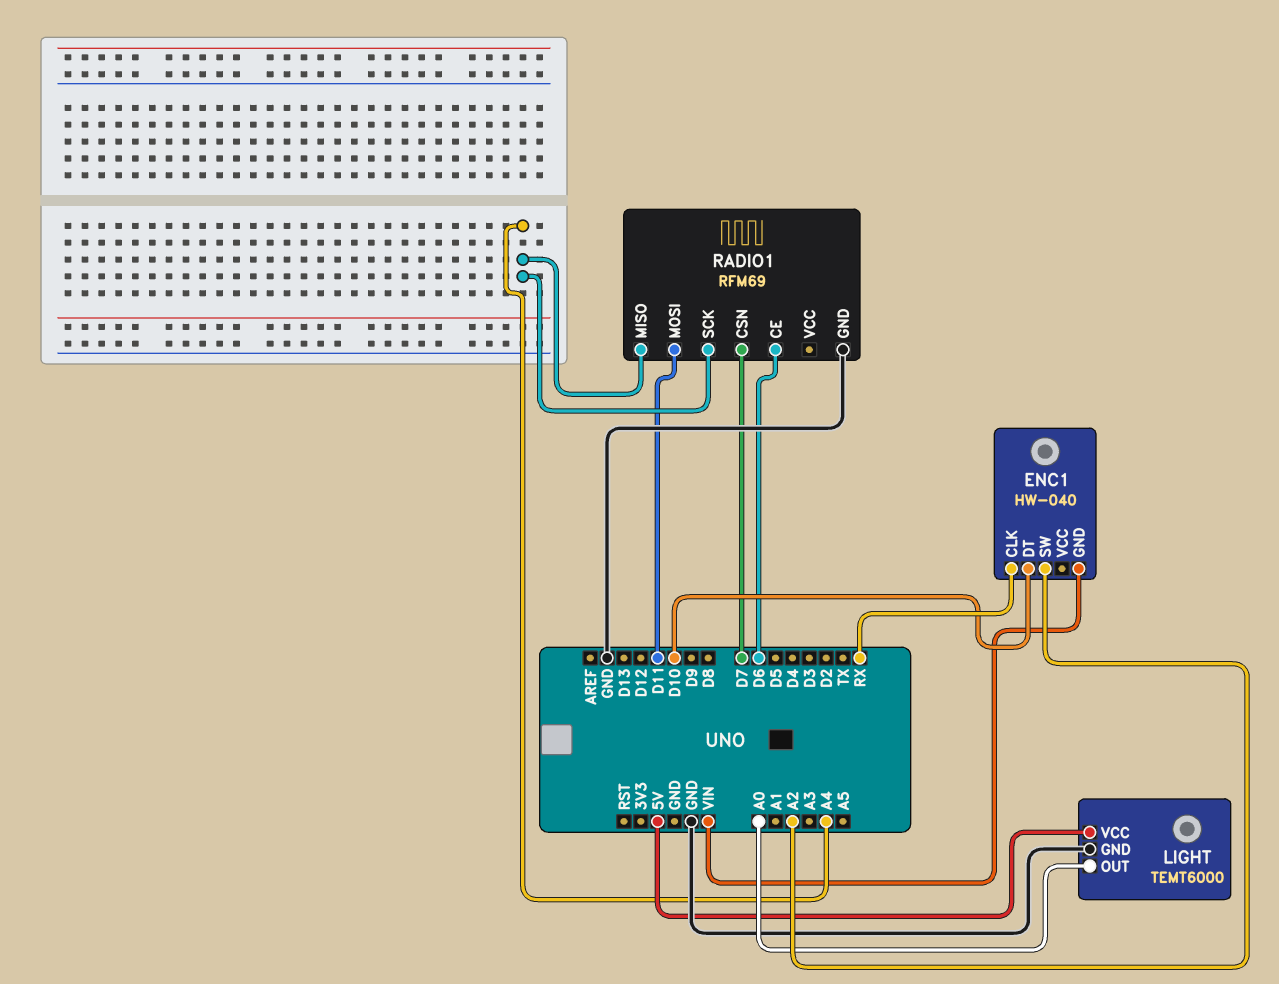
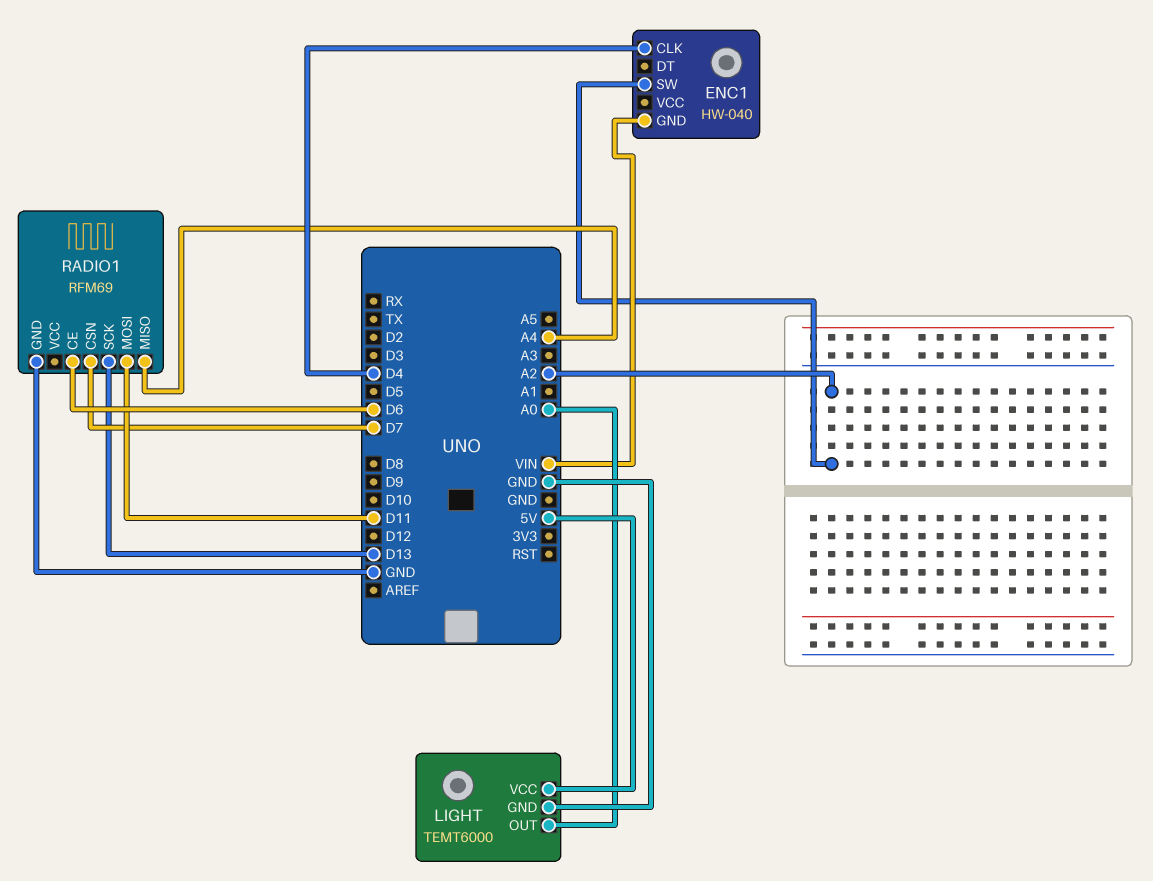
ENC1 pin CLK: RX -> D4
ENC1 pin DT: D10 -> none
RADIO1 pin SCK: A4 -> D13

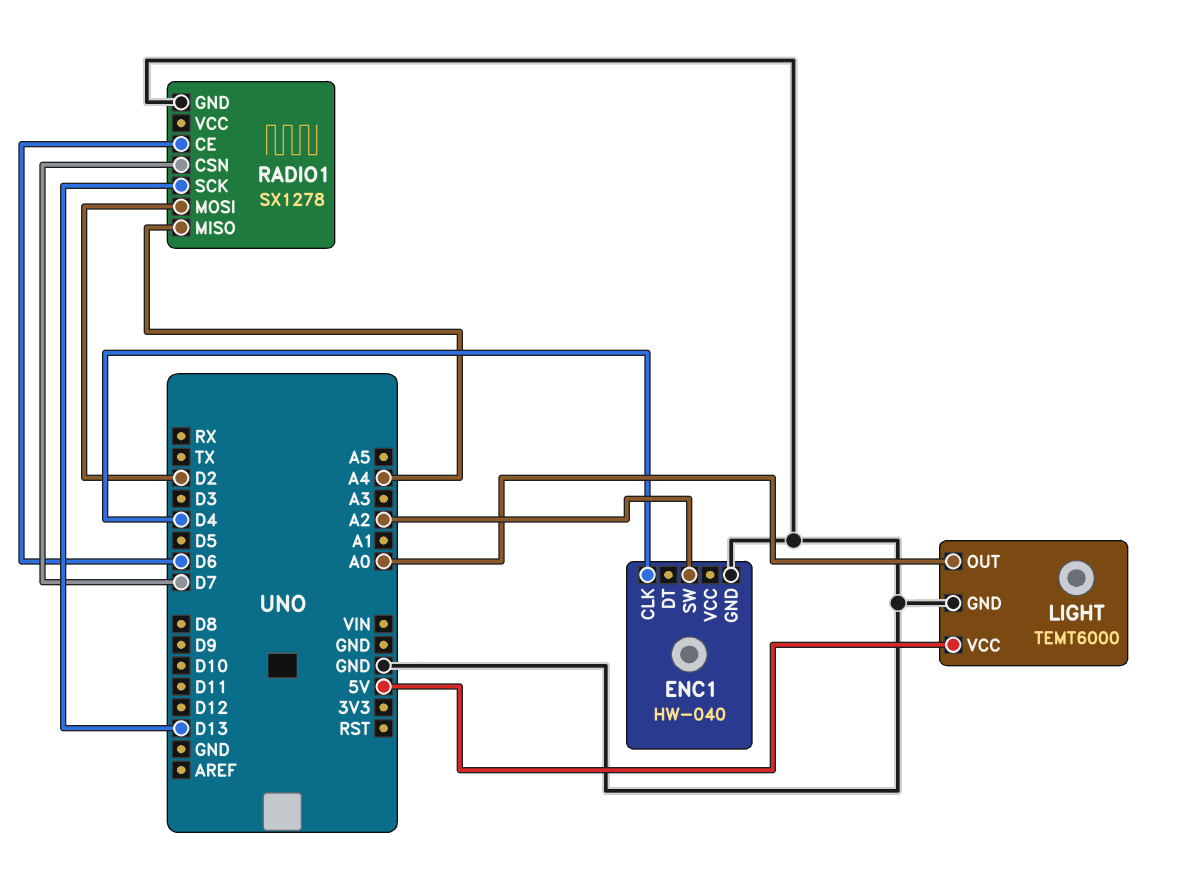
ENC1 pin GND: VIN -> GND
RADIO1: RFM69 -> SX1278
RADIO1 pin MOSI: D11 -> D2

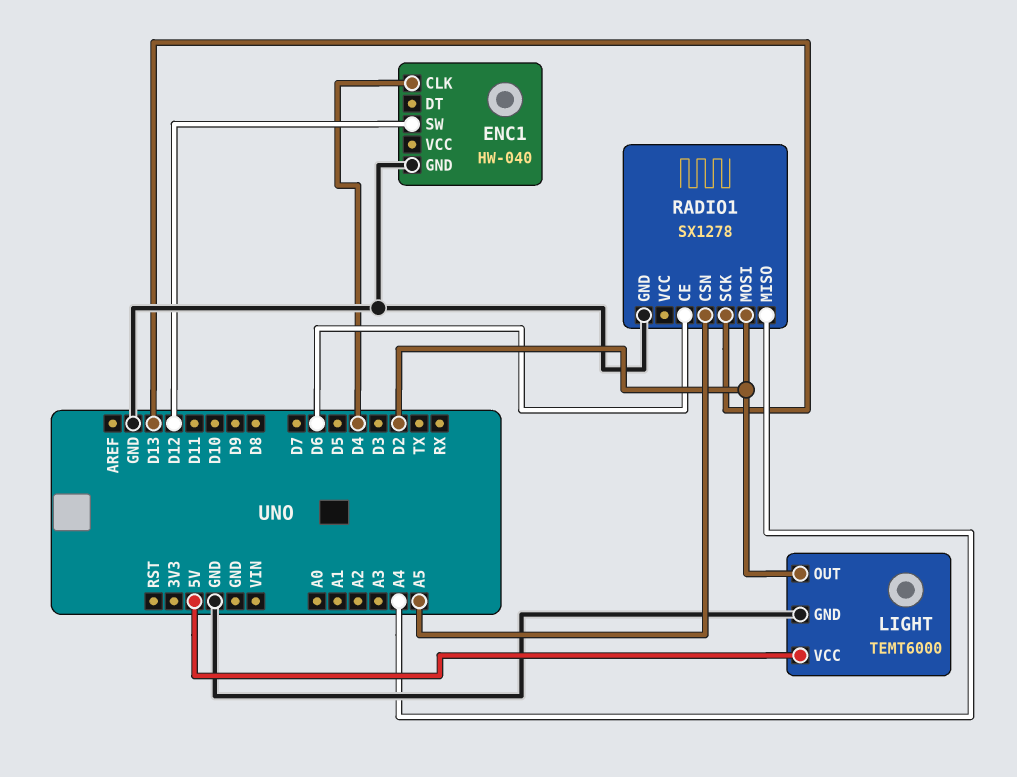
ENC1 pin SW: A2 -> D12
LIGHT pin OUT: A0 -> D2
RADIO1 pin CSN: D7 -> A5

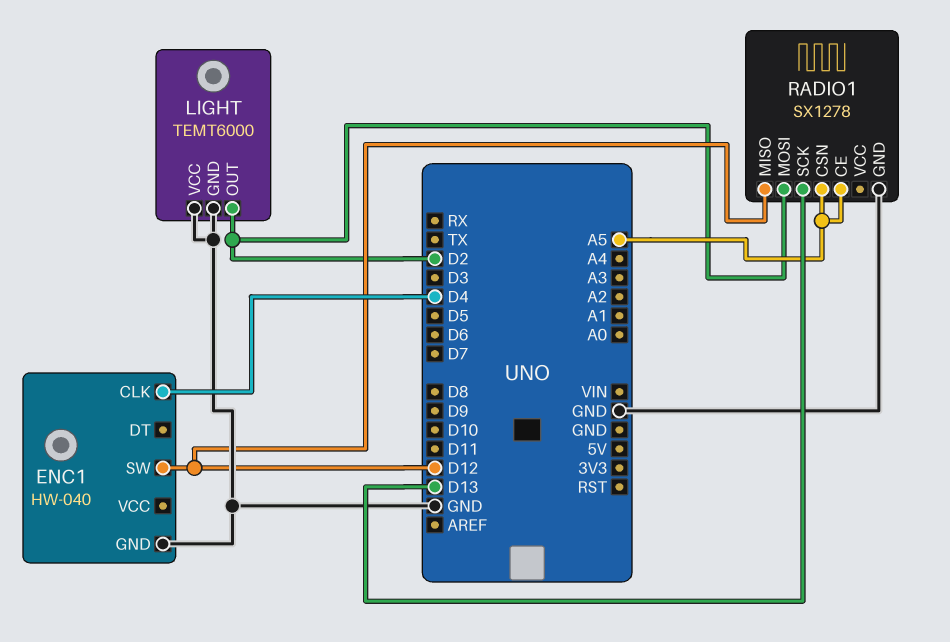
LIGHT pin VCC: 5V -> GND
RADIO1 pin CE: D6 -> A5
RADIO1 pin MISO: A4 -> D12

